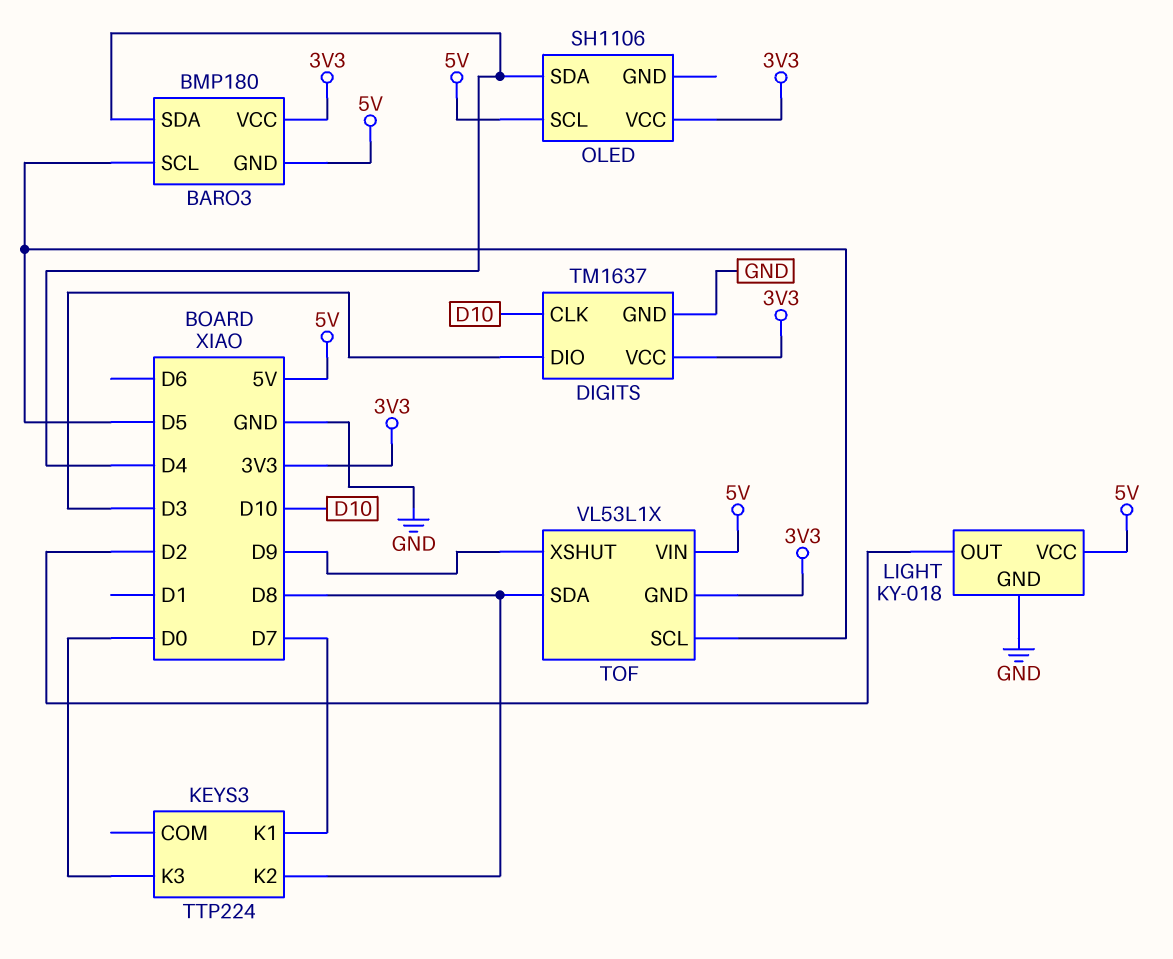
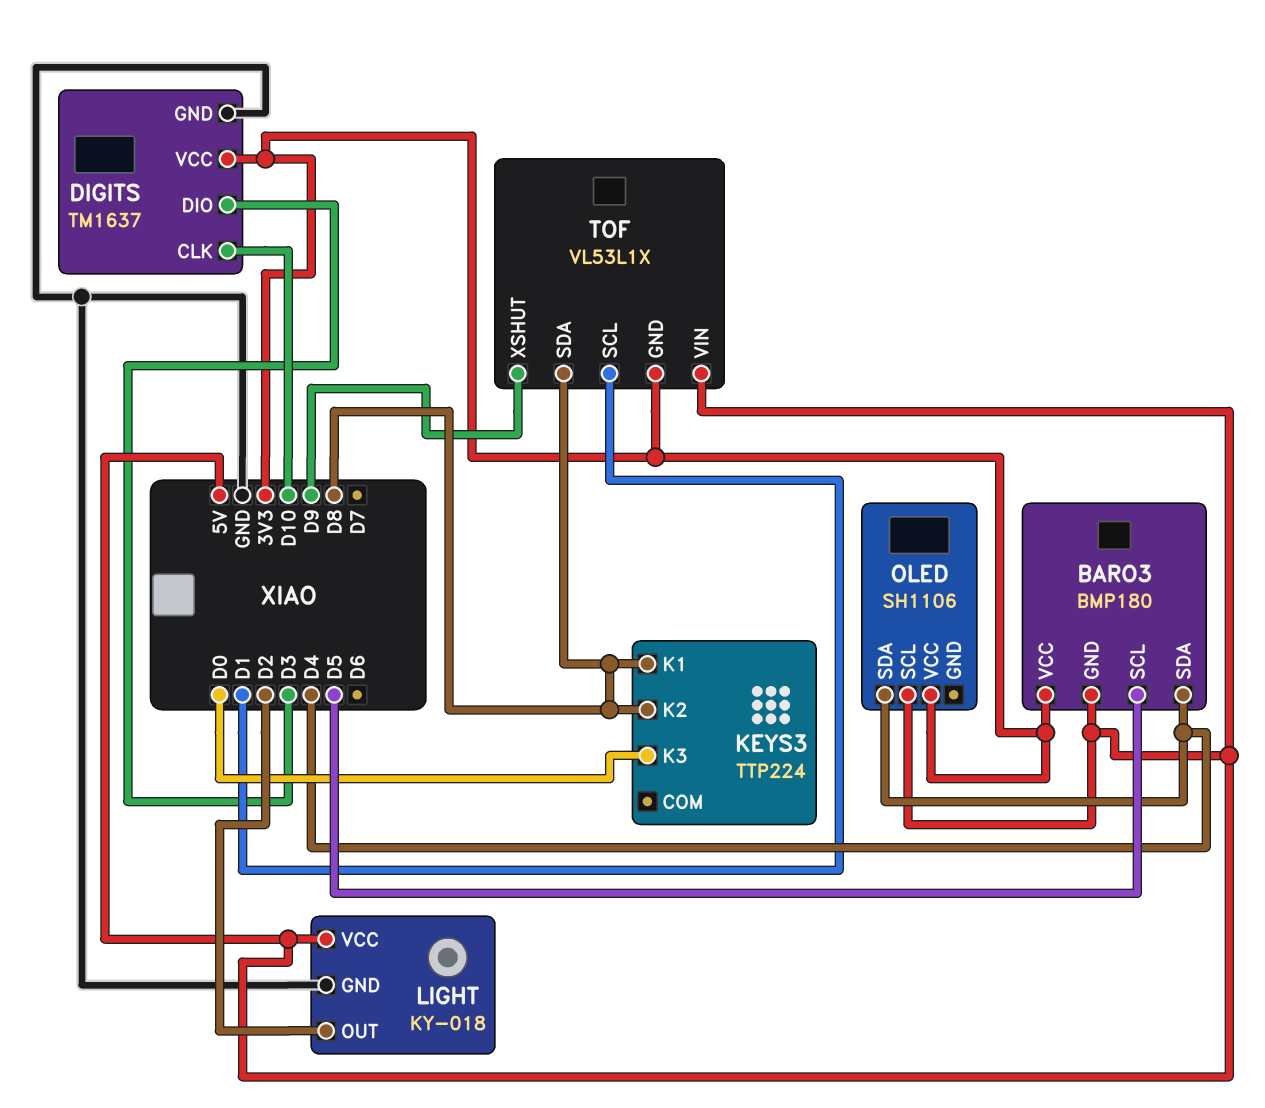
KEYS3 pin K1: D7 -> D8
TOF pin SCL: D5 -> D1

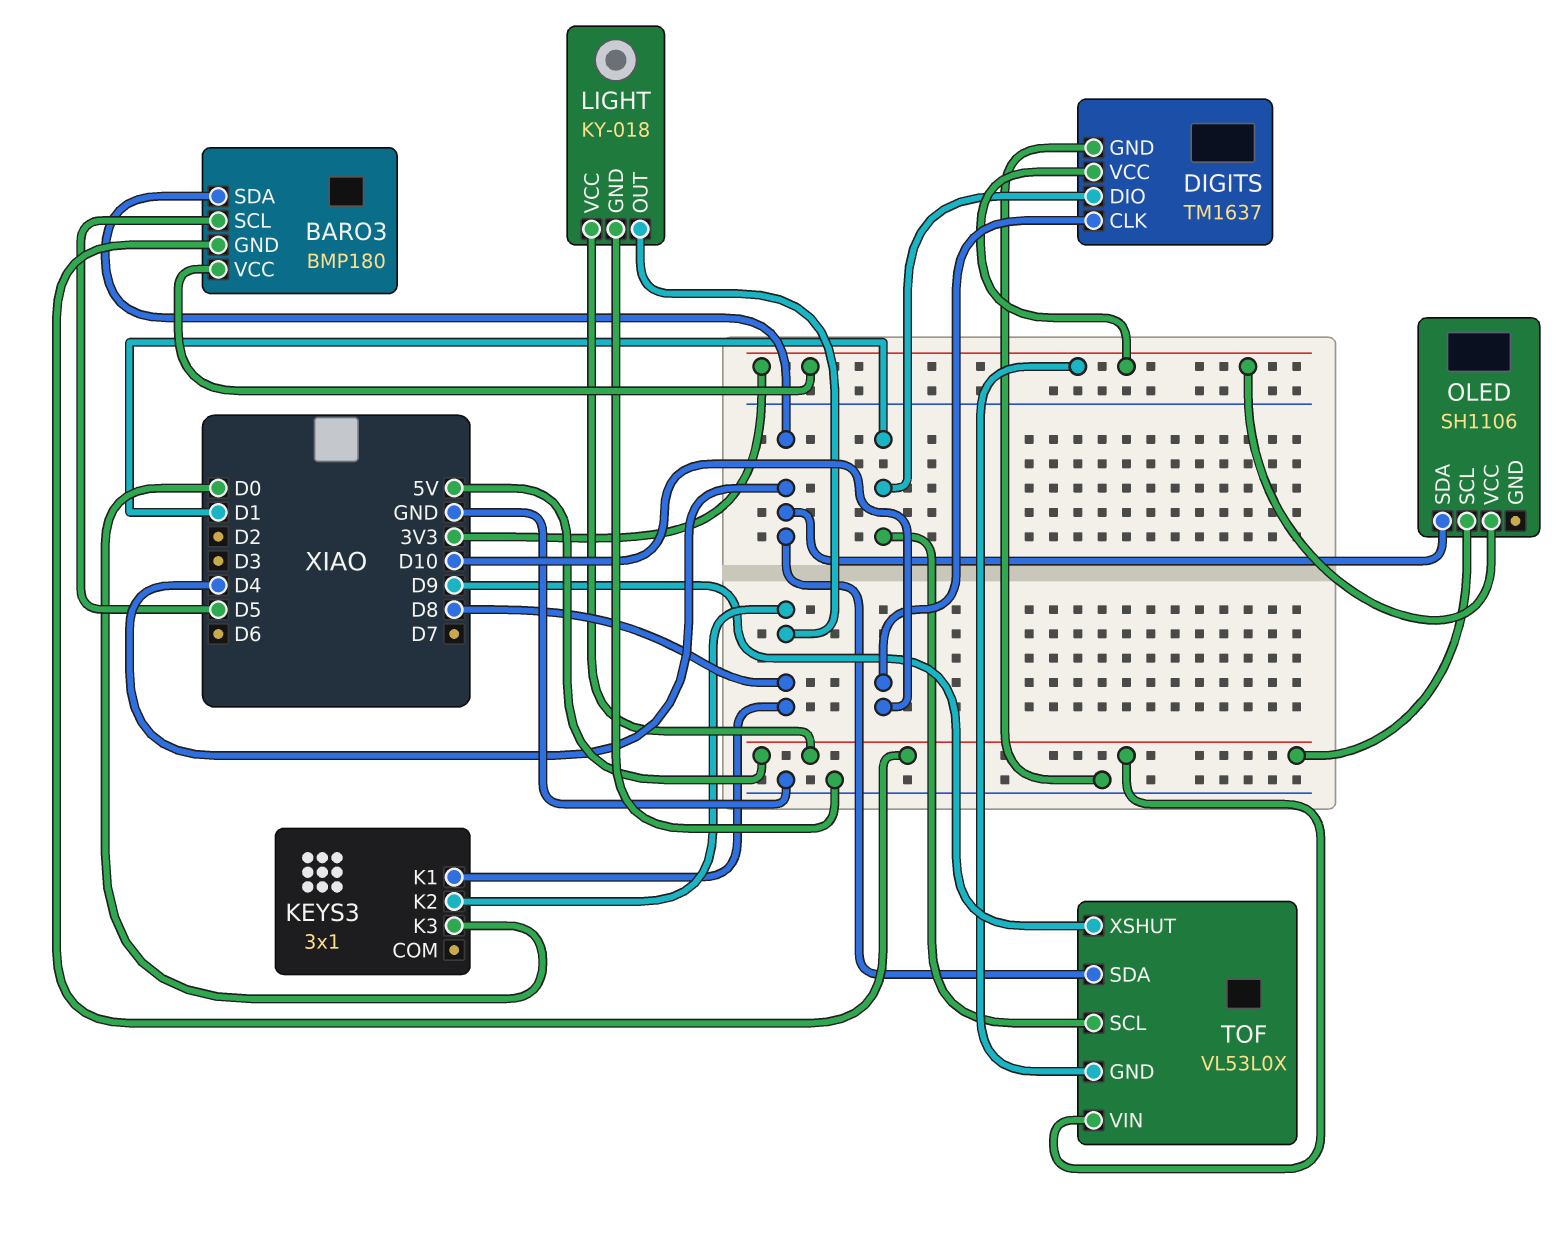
DIGITS pin DIO: D3 -> D1
KEYS3: TTP224 -> 3x1
LIGHT pin OUT: D2 -> D8
TOF: VL53L1X -> VL53L0X
TOF pin SDA: D8 -> D4

